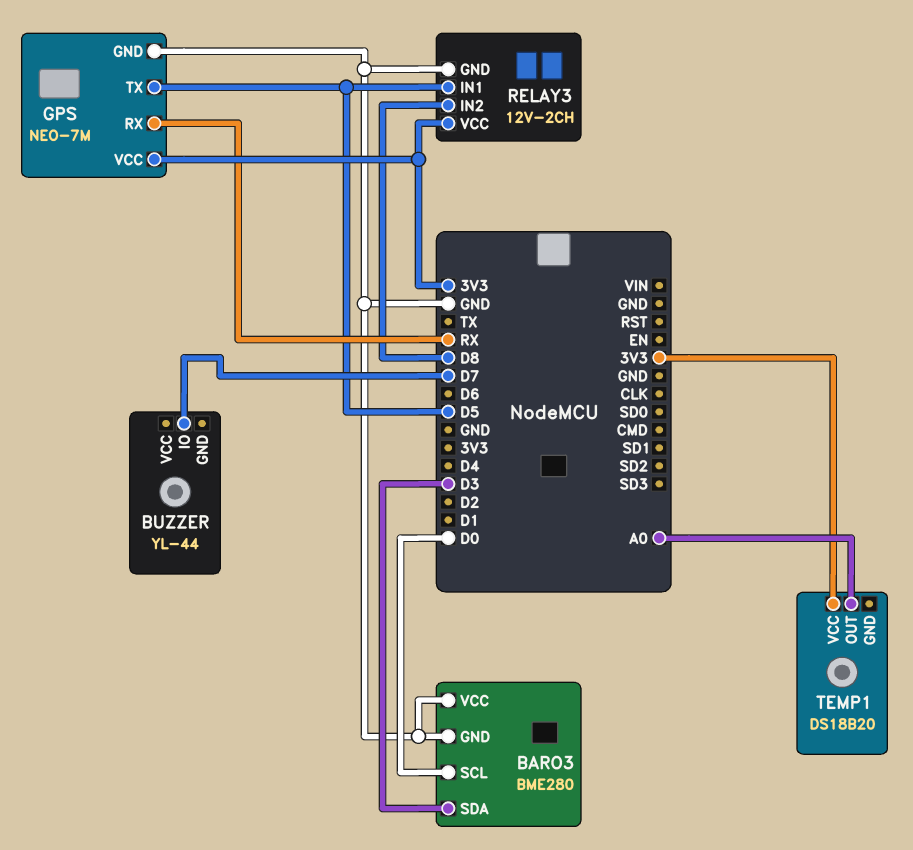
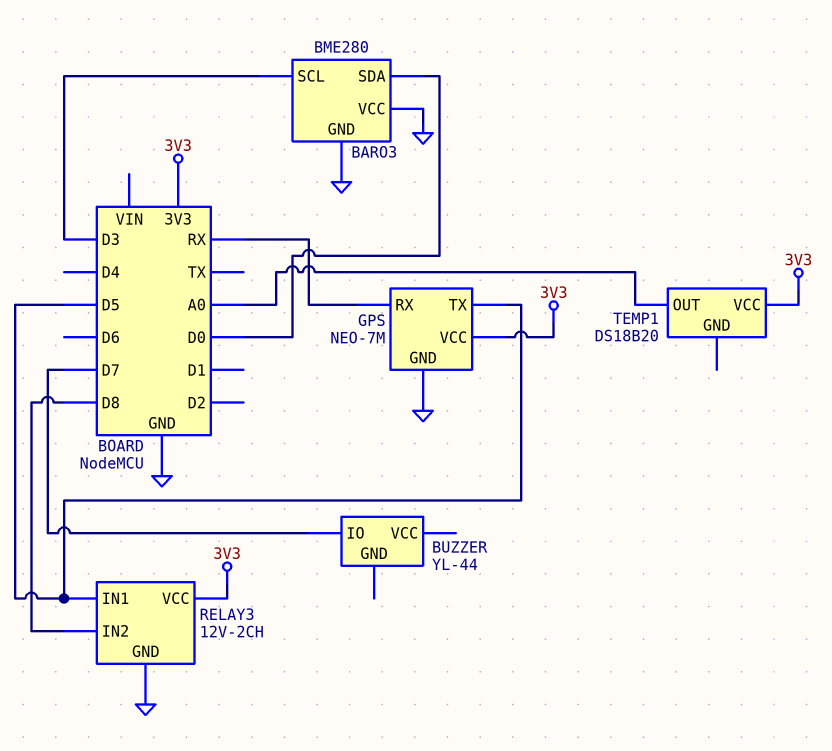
BARO3 pin SCL: D0 -> D3
BARO3 pin SDA: D3 -> D0

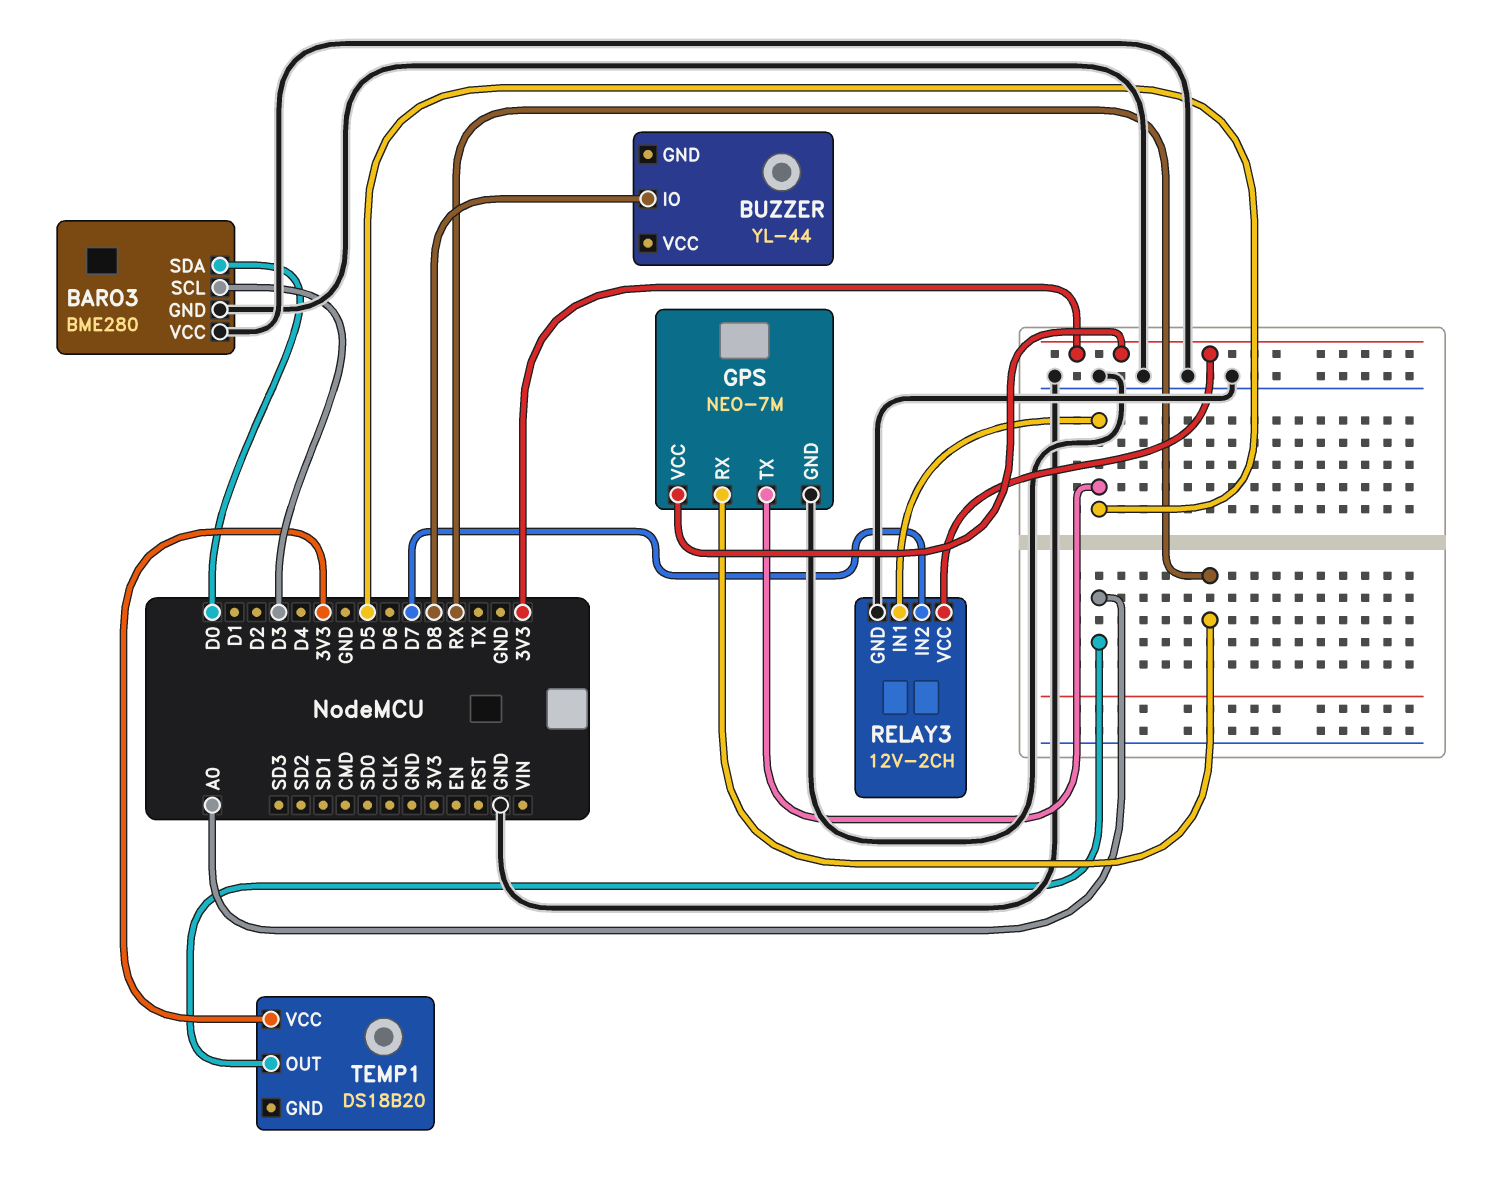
BUZZER pin IO: D7 -> D8
RELAY3 pin IN2: D8 -> D7

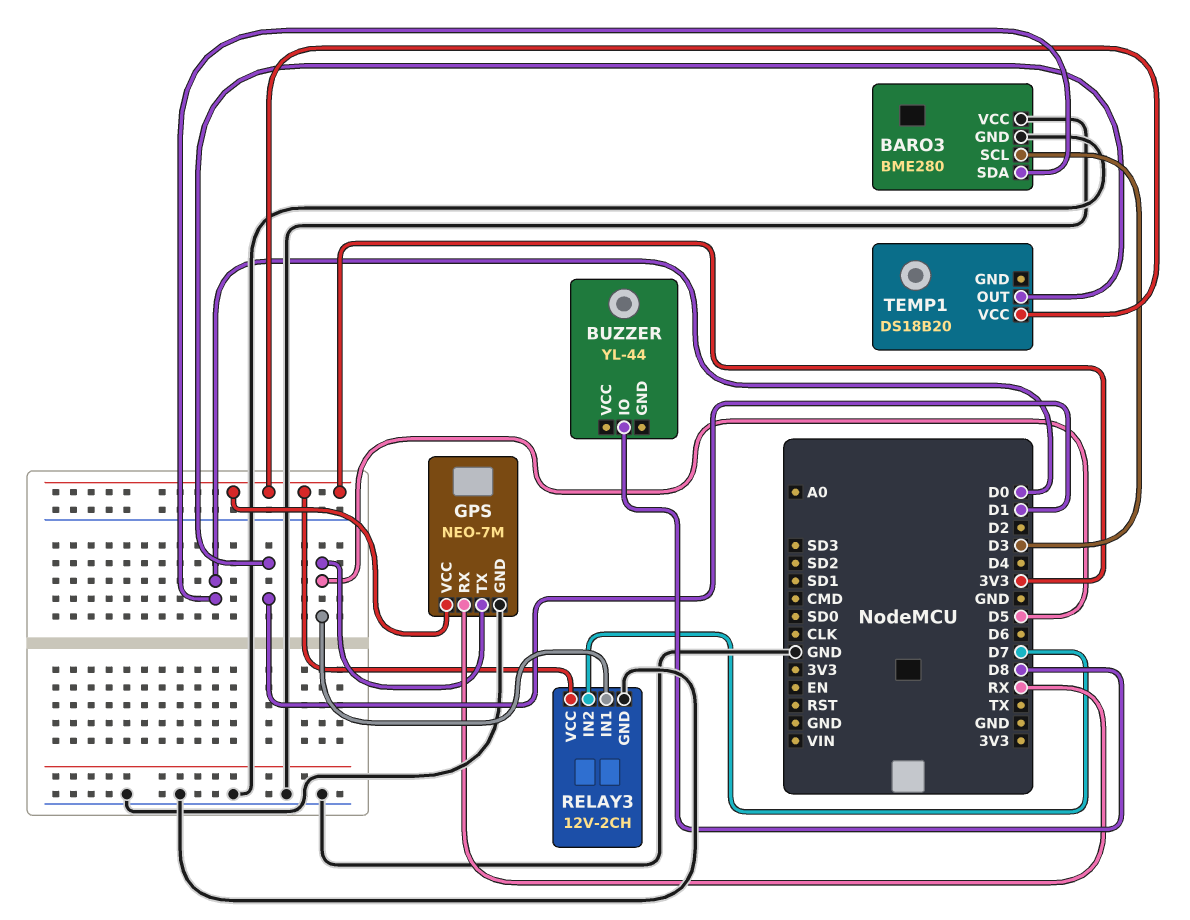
TEMP1 pin OUT: A0 -> D1

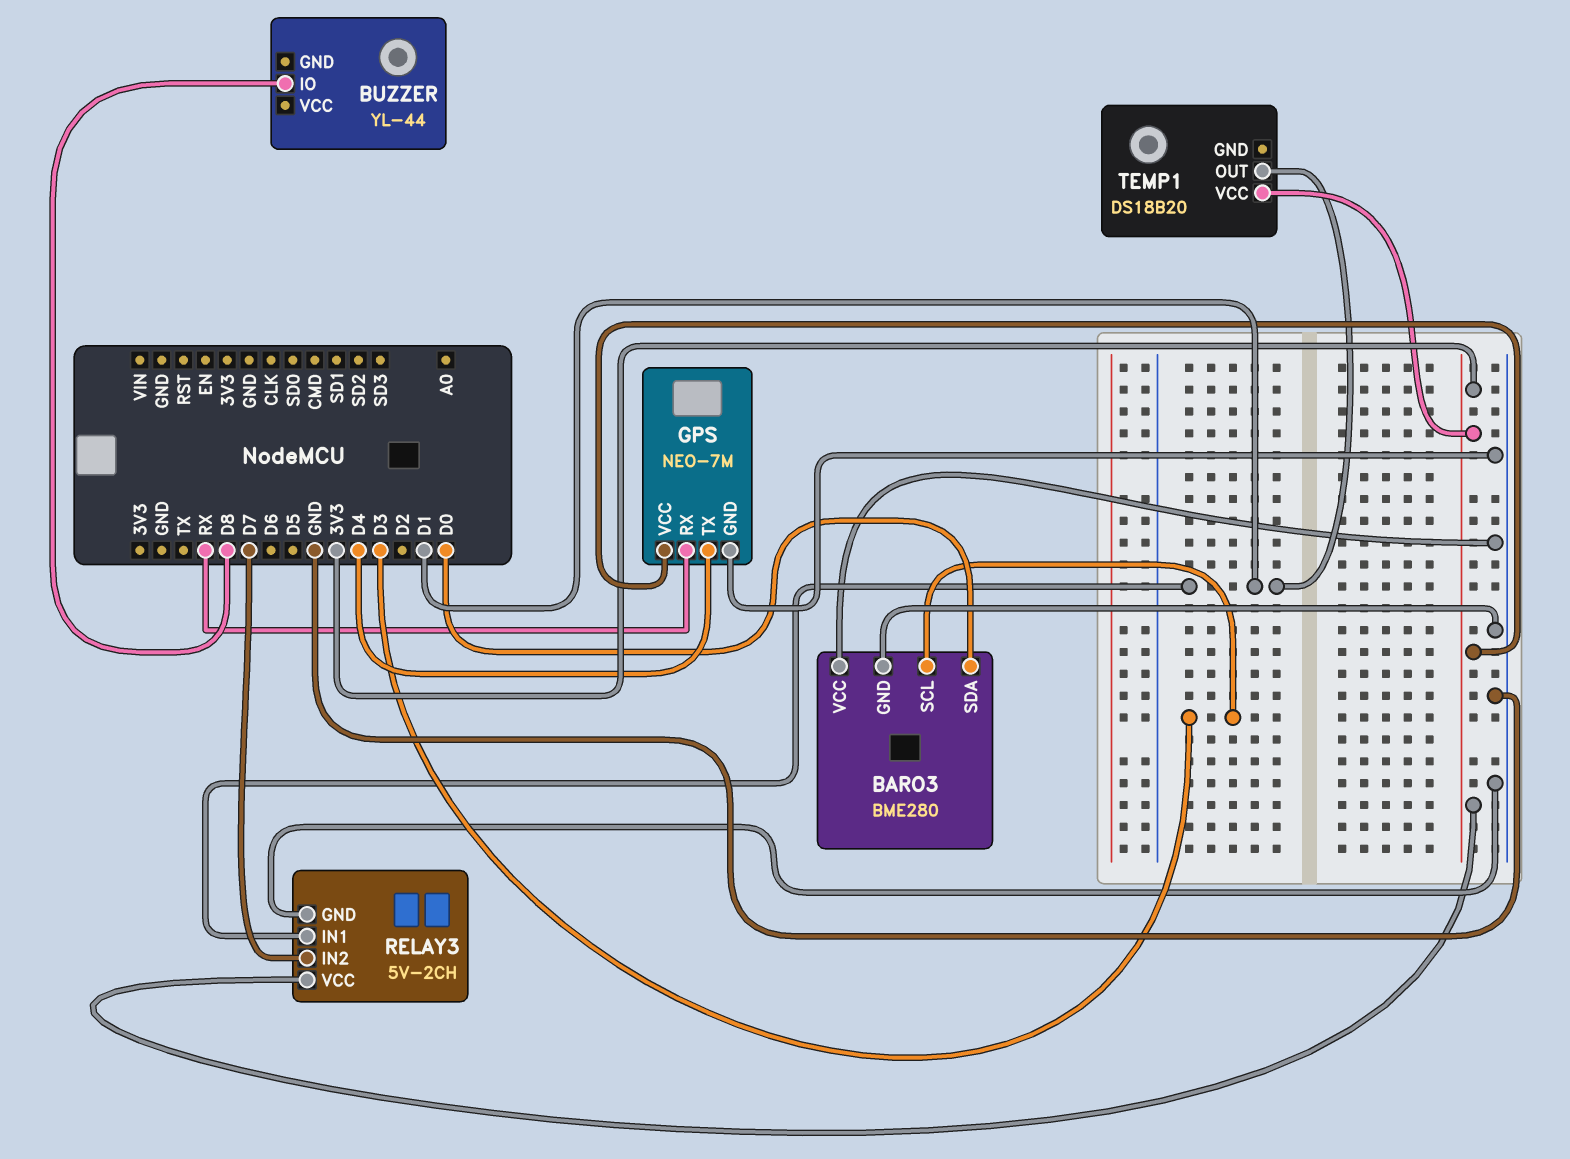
GPS pin TX: D5 -> D4
RELAY3: 12V-2CH -> 5V-2CH
RELAY3 pin IN1: D5 -> D1

